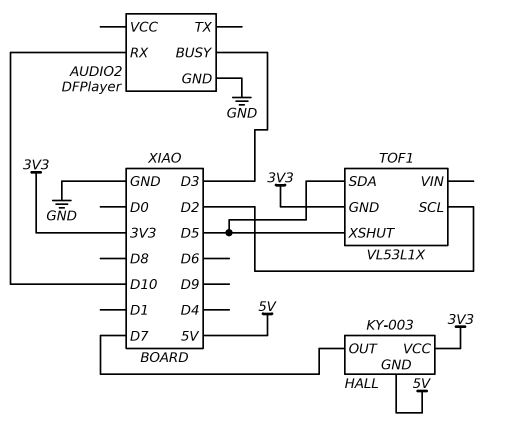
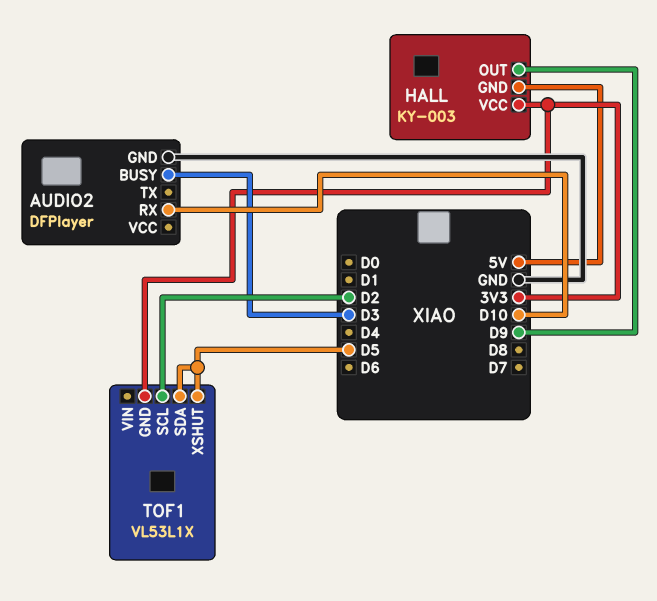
HALL pin OUT: D7 -> D9

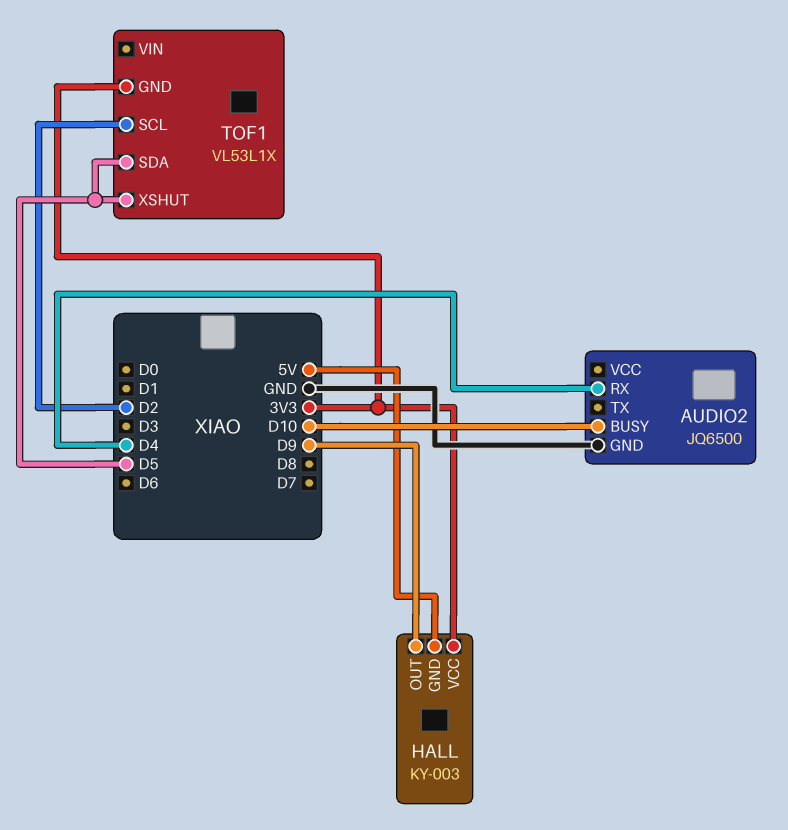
AUDIO2: DFPlayer -> JQ6500
AUDIO2 pin BUSY: D3 -> D10
AUDIO2 pin RX: D10 -> D4

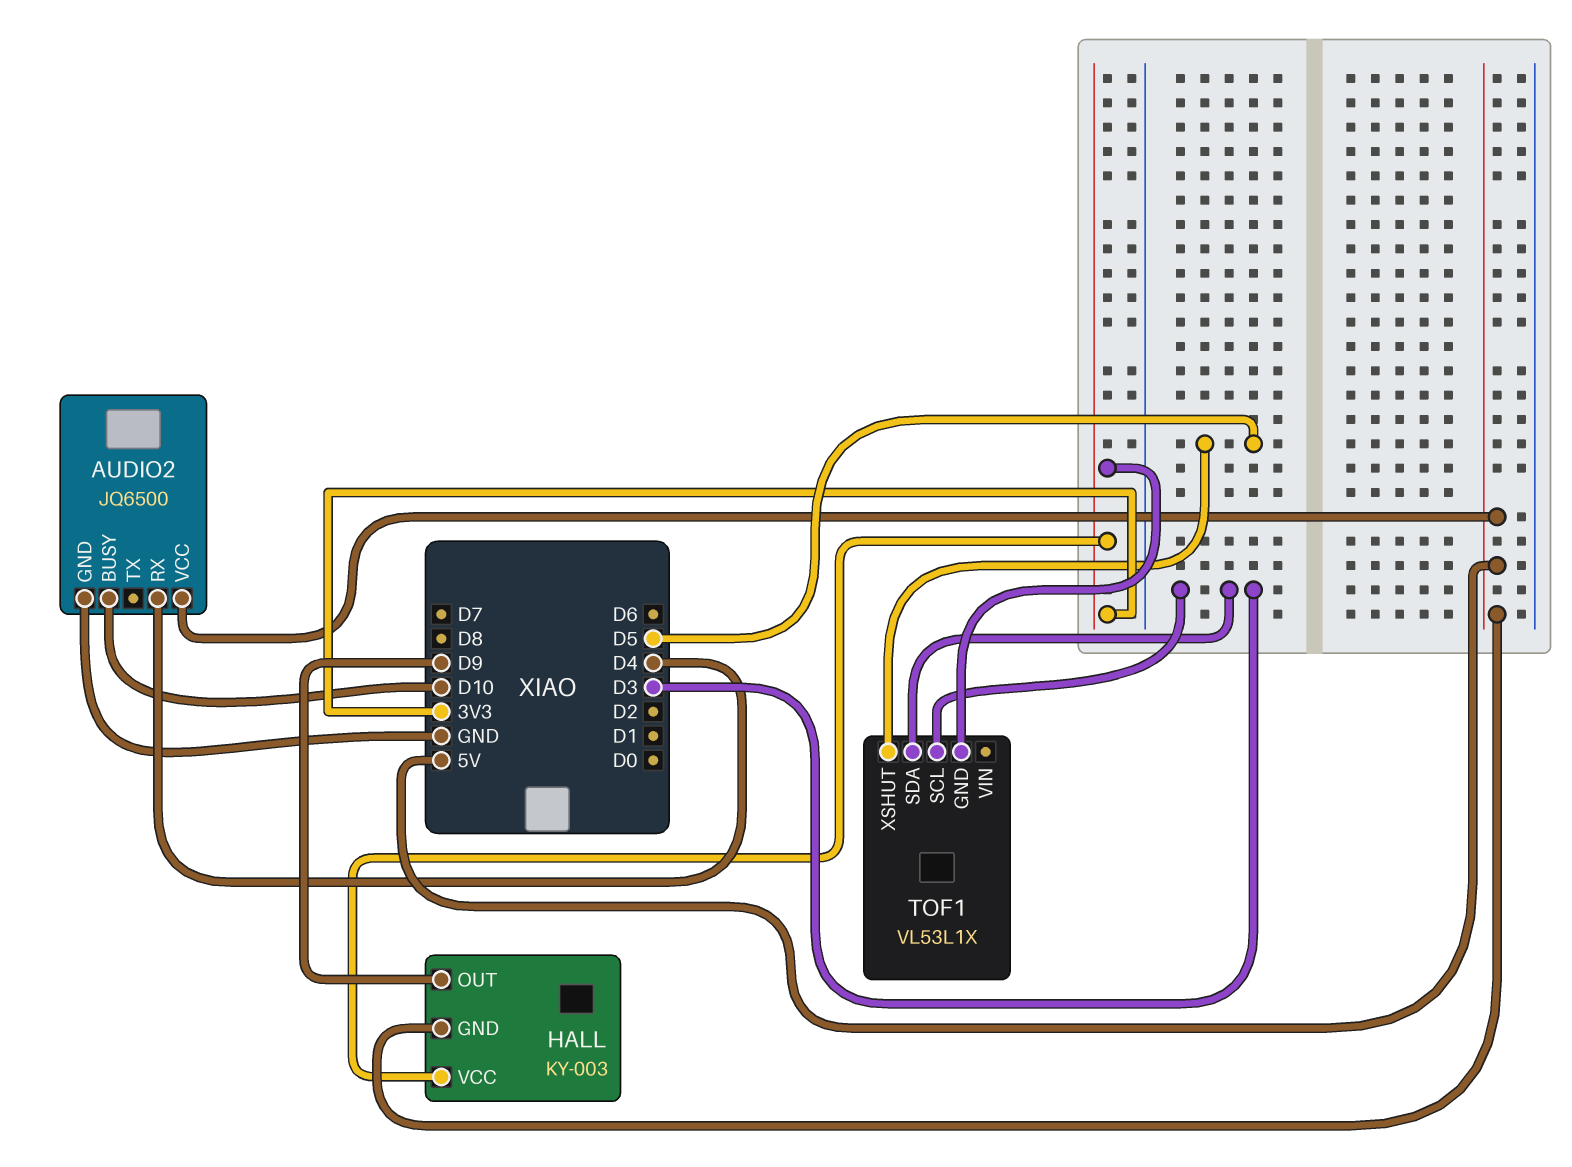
AUDIO2 pin VCC: none -> 5V
TOF1 pin SCL: D2 -> D3
TOF1 pin SDA: D5 -> D3

